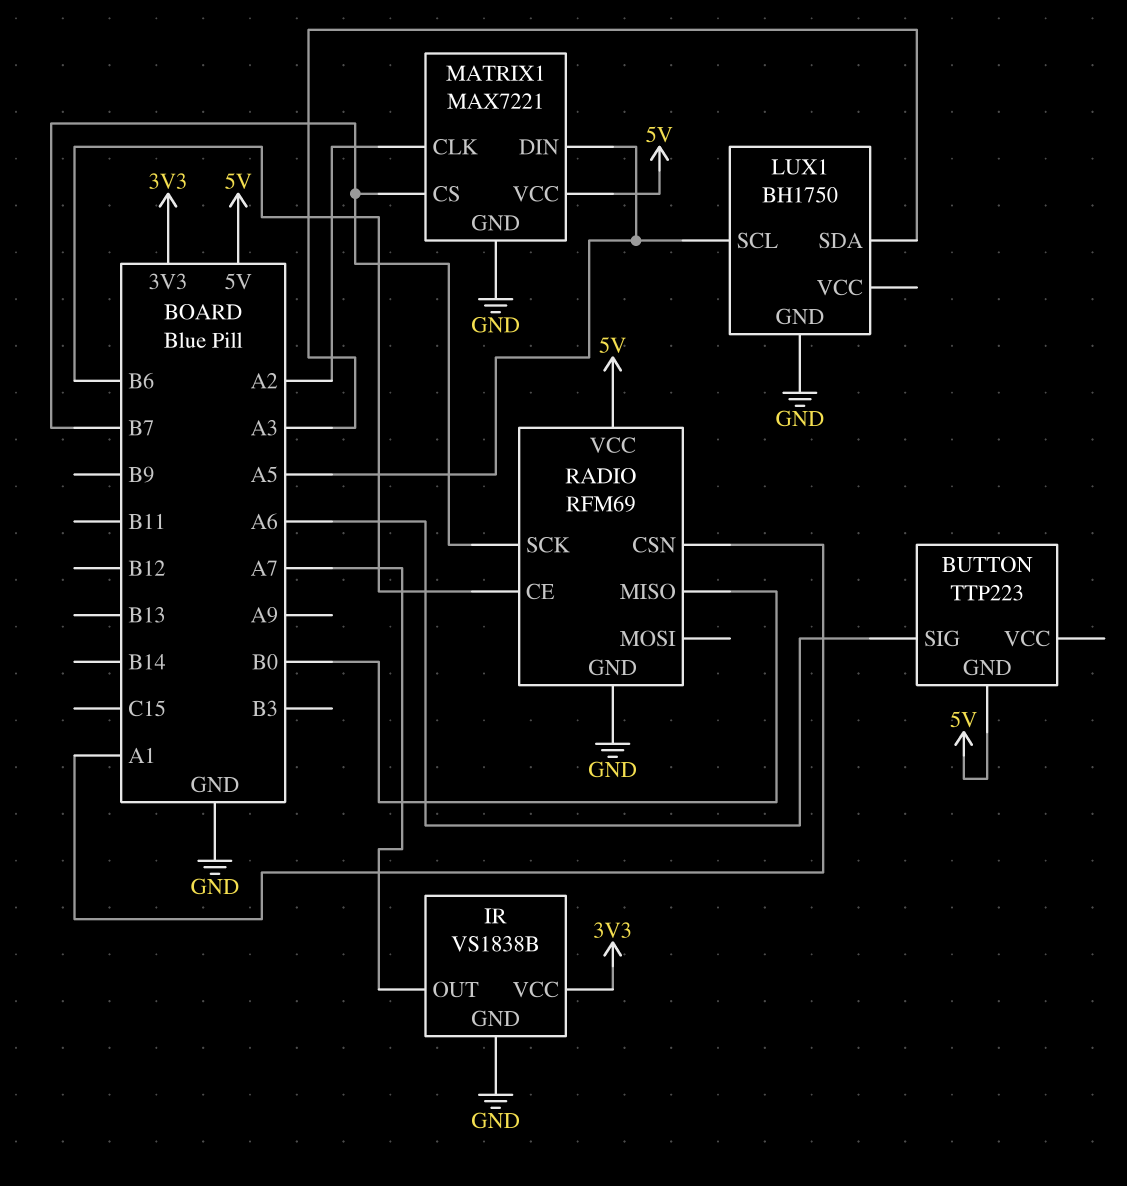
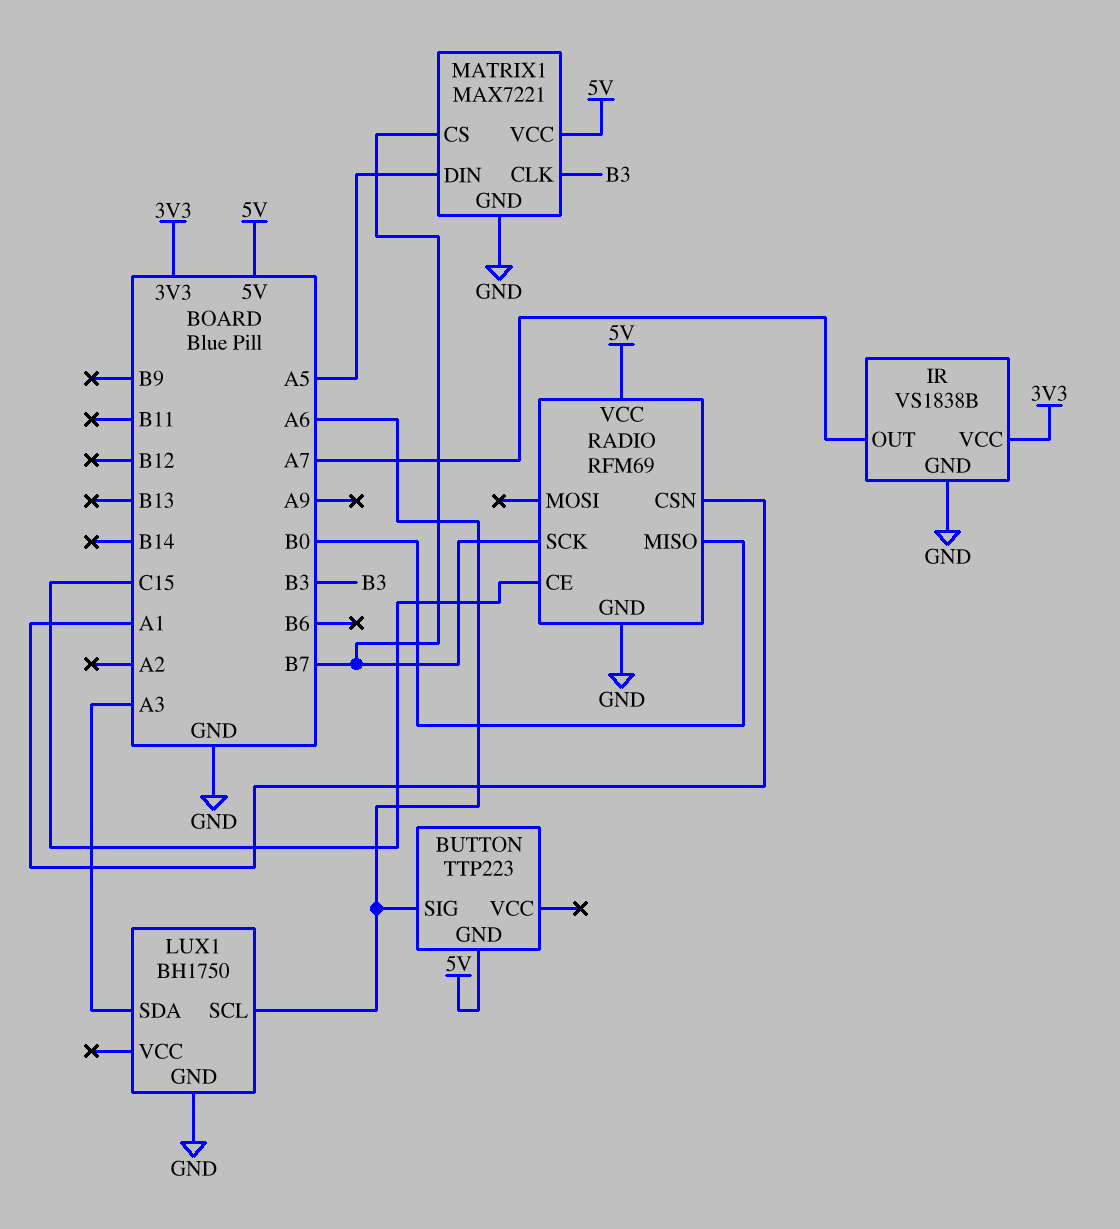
LUX1 pin SCL: A5 -> A6
MATRIX1 pin CLK: A2 -> B3
RADIO pin CE: B6 -> C15

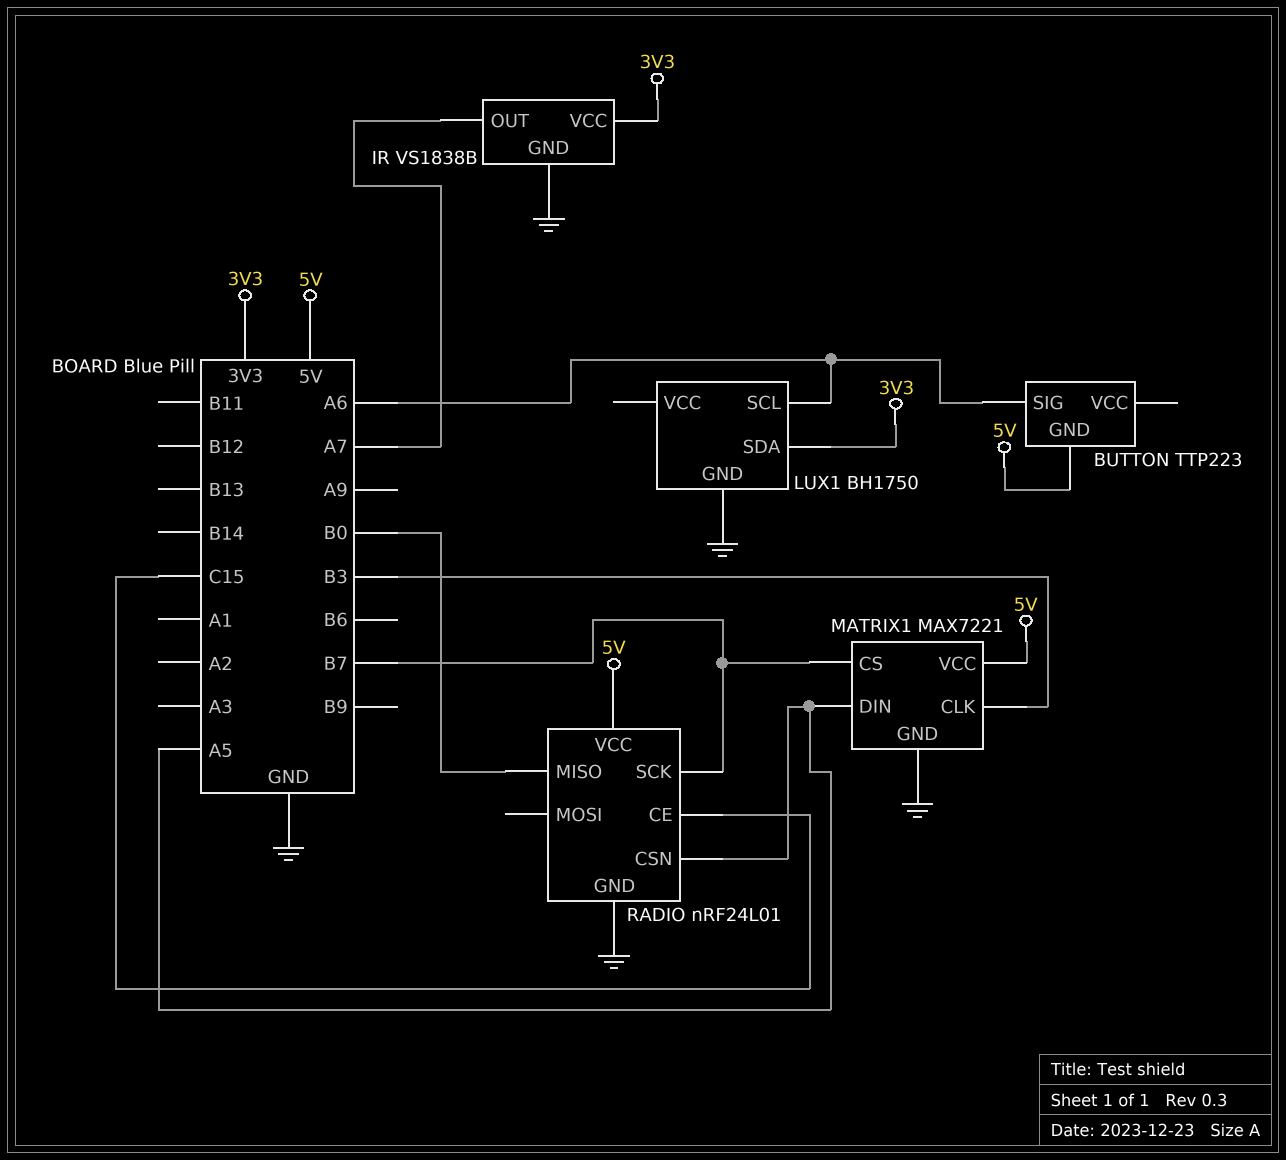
LUX1 pin SDA: A3 -> 3V3
RADIO: RFM69 -> nRF24L01
RADIO pin CSN: A1 -> A5

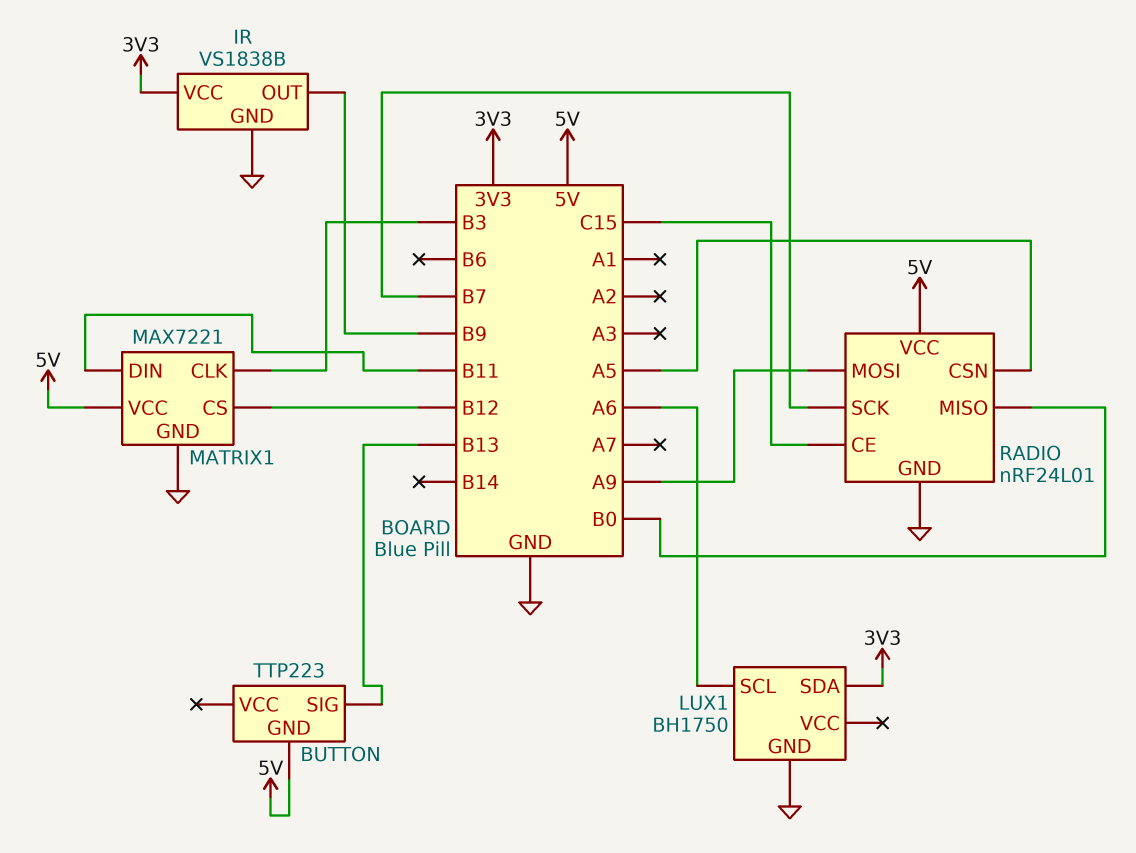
BUTTON pin SIG: A6 -> B13
IR pin OUT: A7 -> B9
MATRIX1 pin CS: B7 -> B12
MATRIX1 pin DIN: A5 -> B11
RADIO pin MOSI: none -> A9

